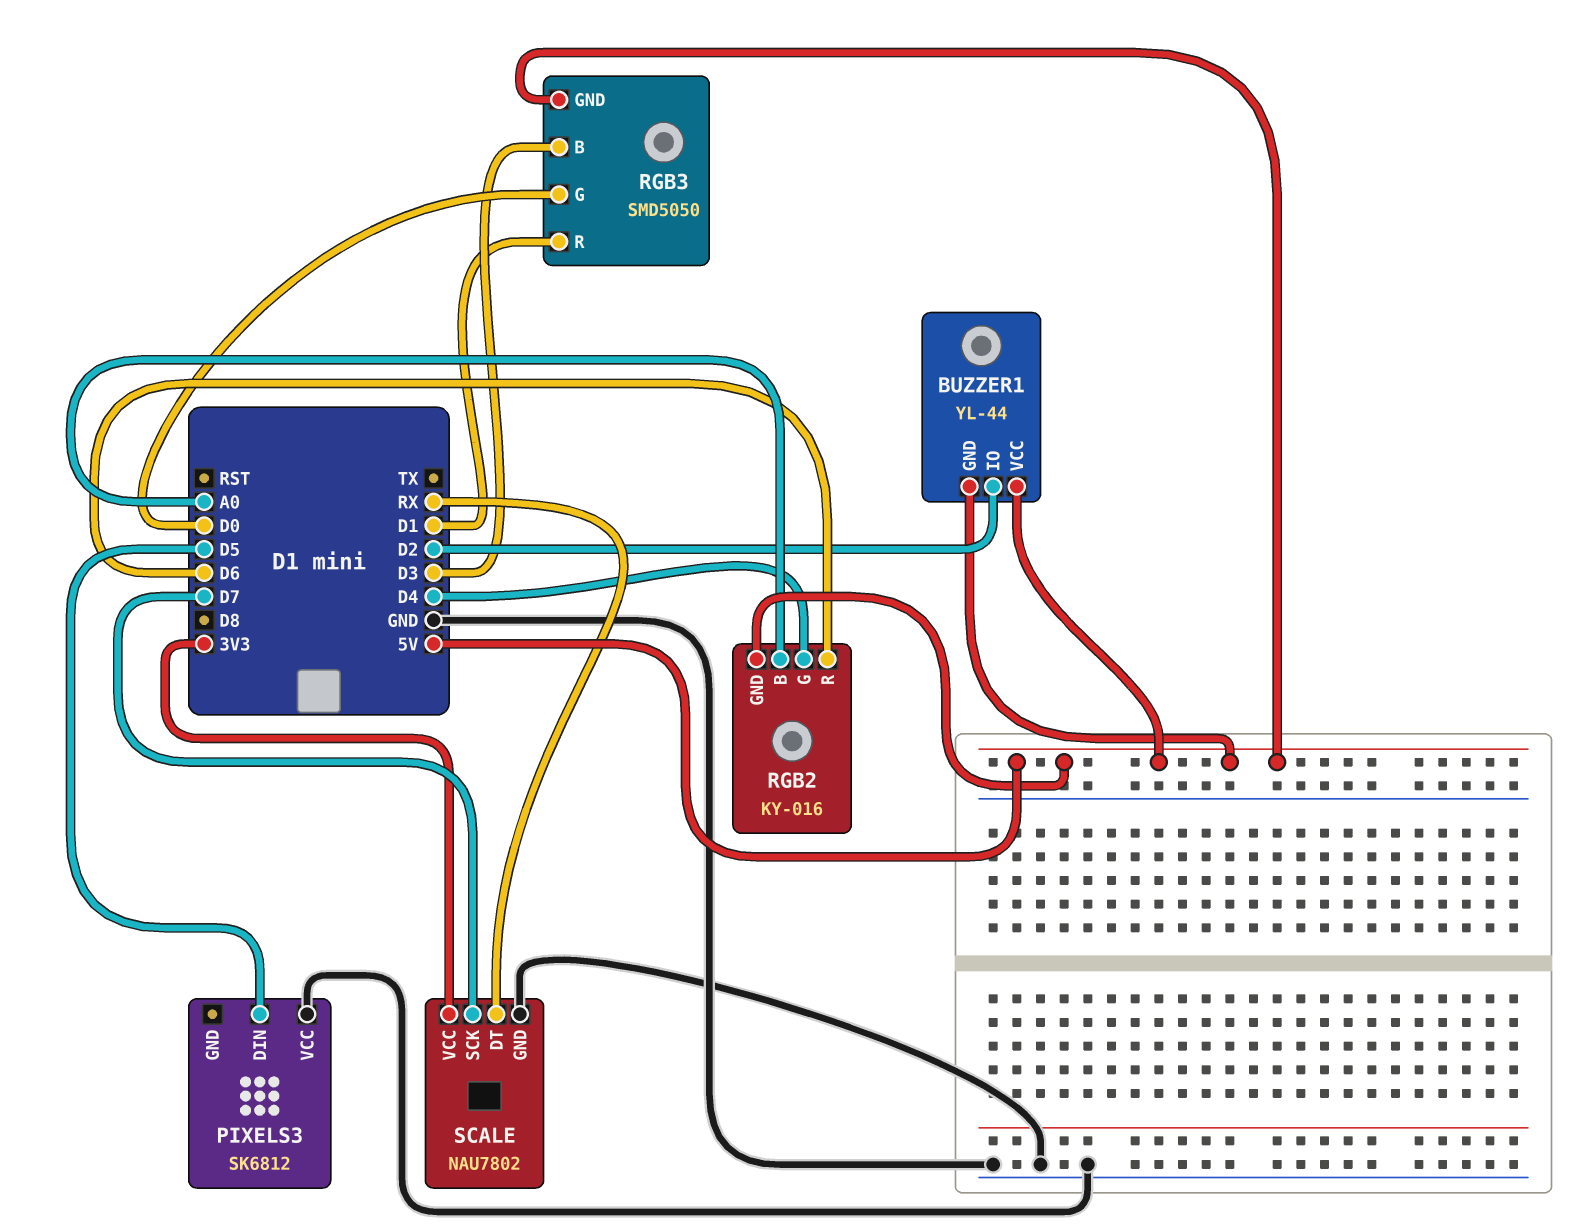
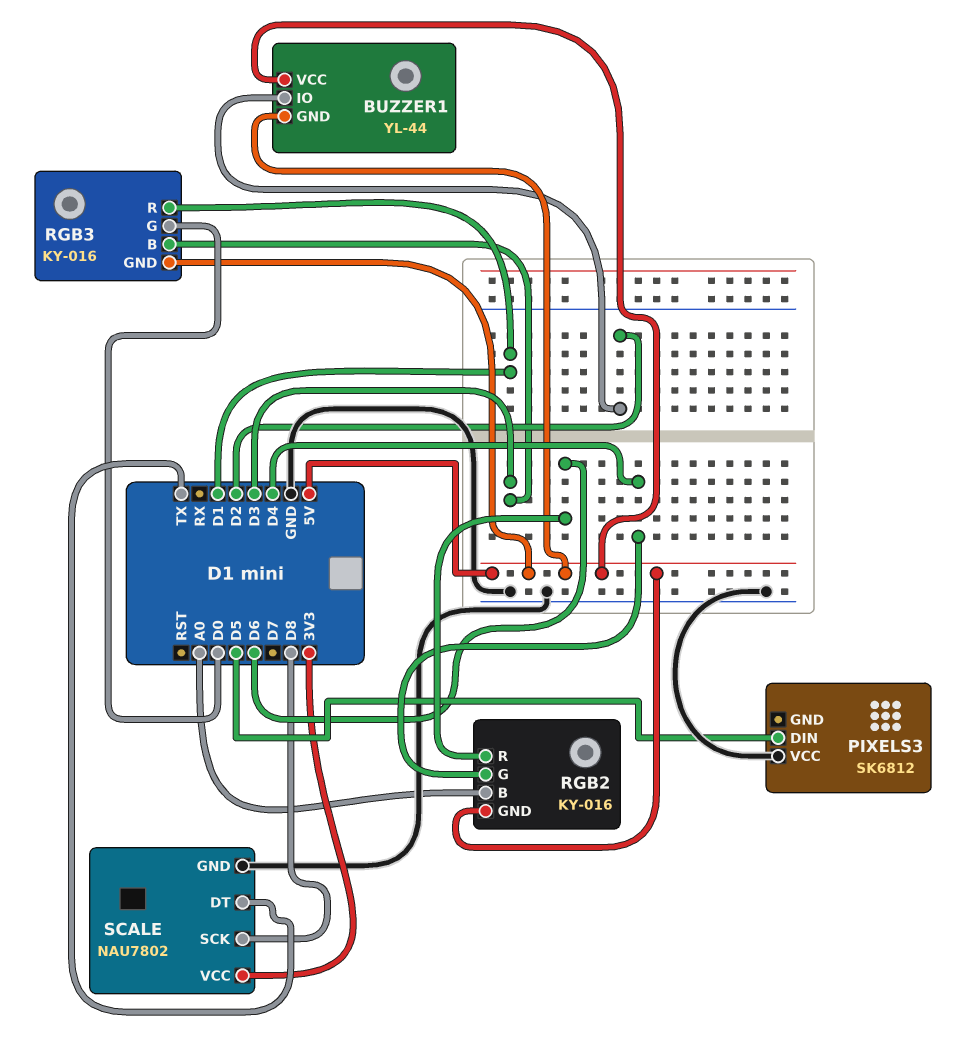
RGB3: SMD5050 -> KY-016
SCALE pin DT: RX -> TX
SCALE pin SCK: D7 -> D8

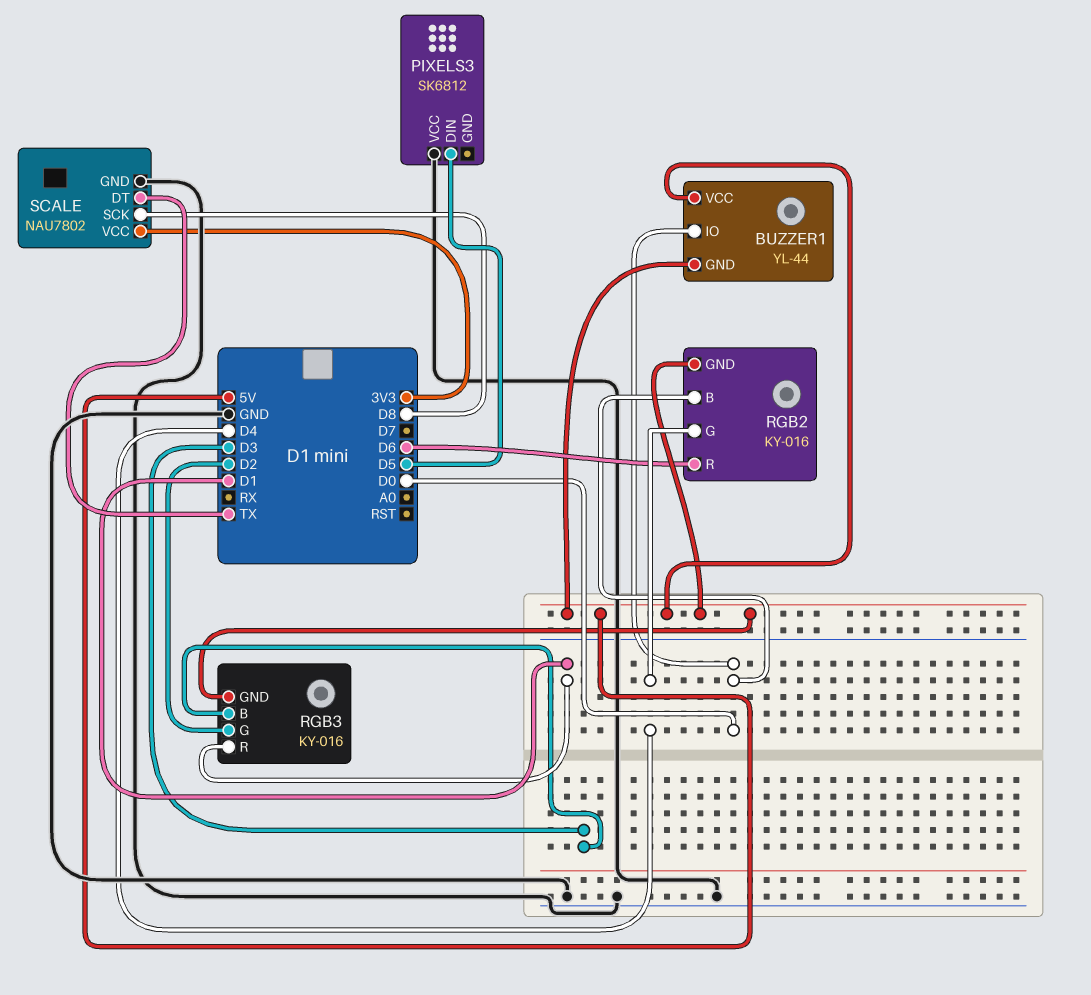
BUZZER1 pin IO: D2 -> D0
RGB2 pin B: A0 -> D0
RGB3 pin G: D0 -> D2

